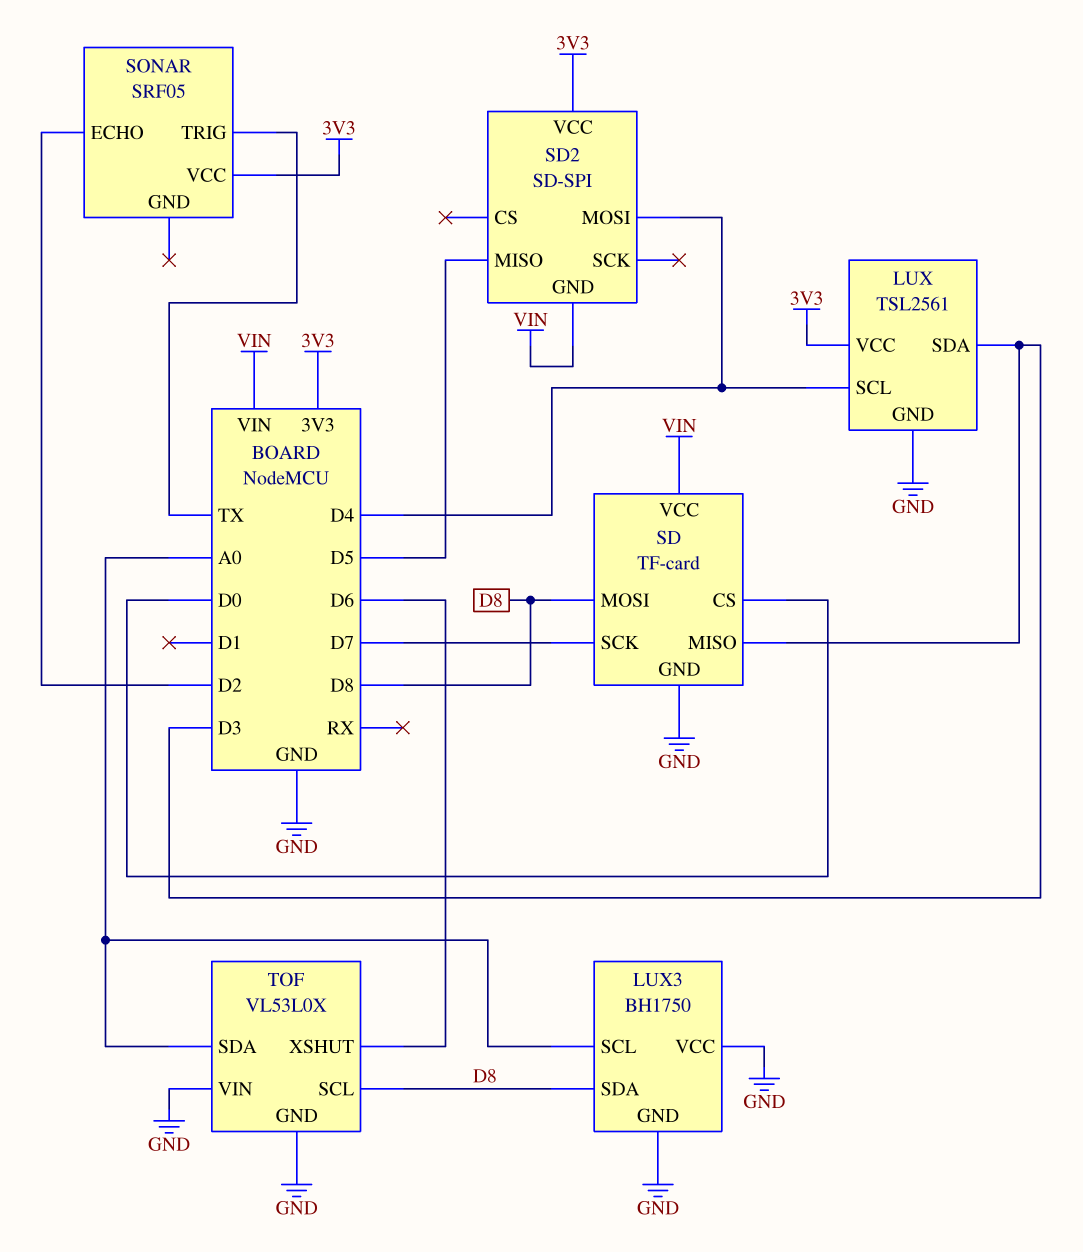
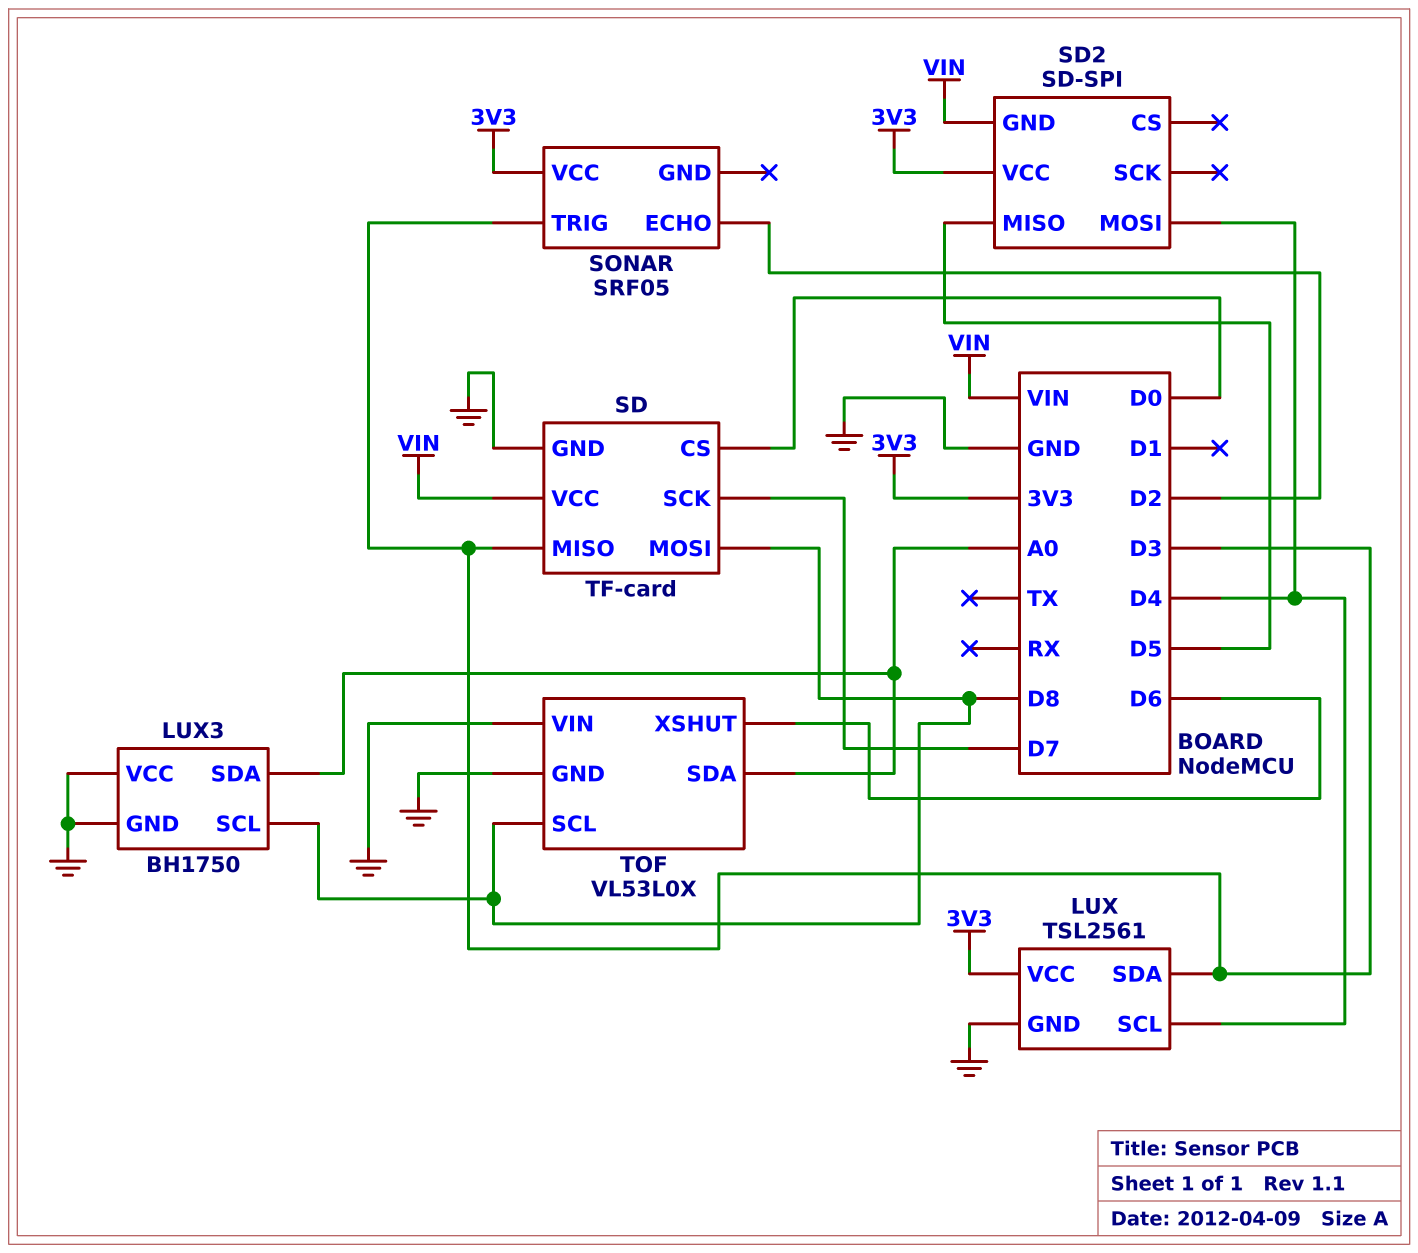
LUX3 pin SCL: A0 -> D8
LUX3 pin SDA: D8 -> A0
SONAR pin TRIG: TX -> D3

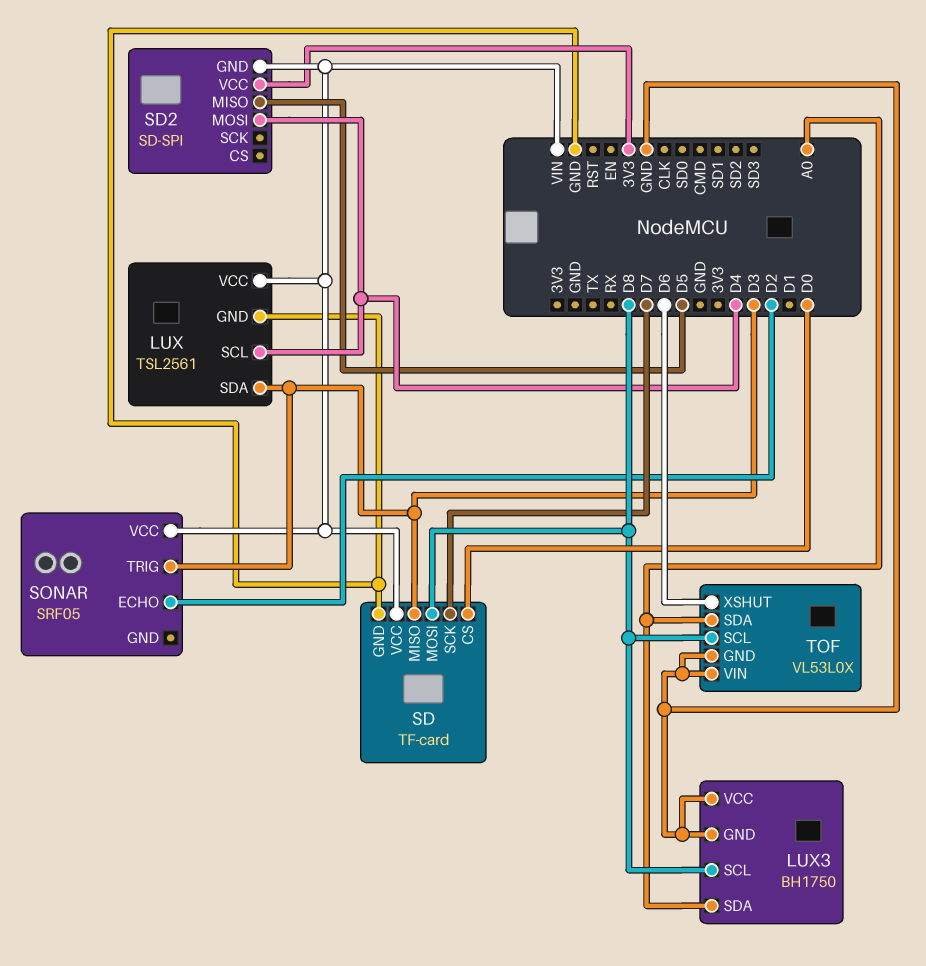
LUX pin VCC: 3V3 -> VIN
SONAR pin VCC: 3V3 -> VIN

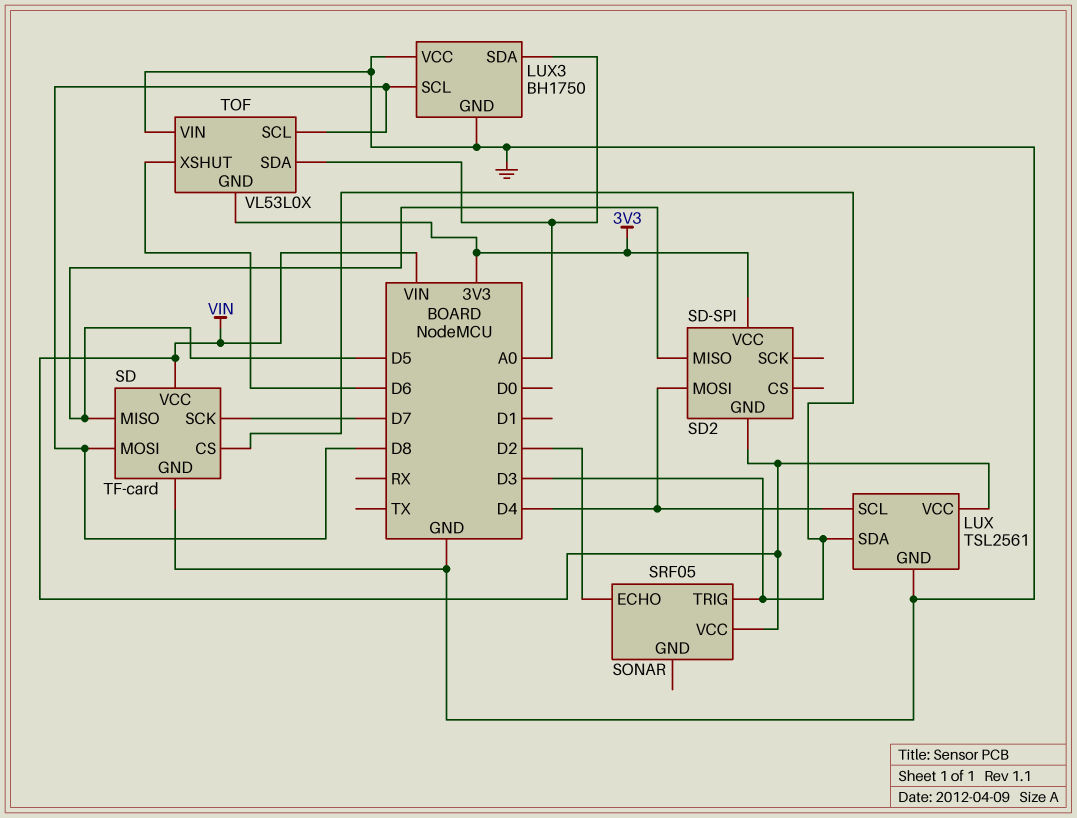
SD pin CS: D0 -> D3
SD pin MISO: D3 -> D5
TOF pin GND: GND -> 3V3

